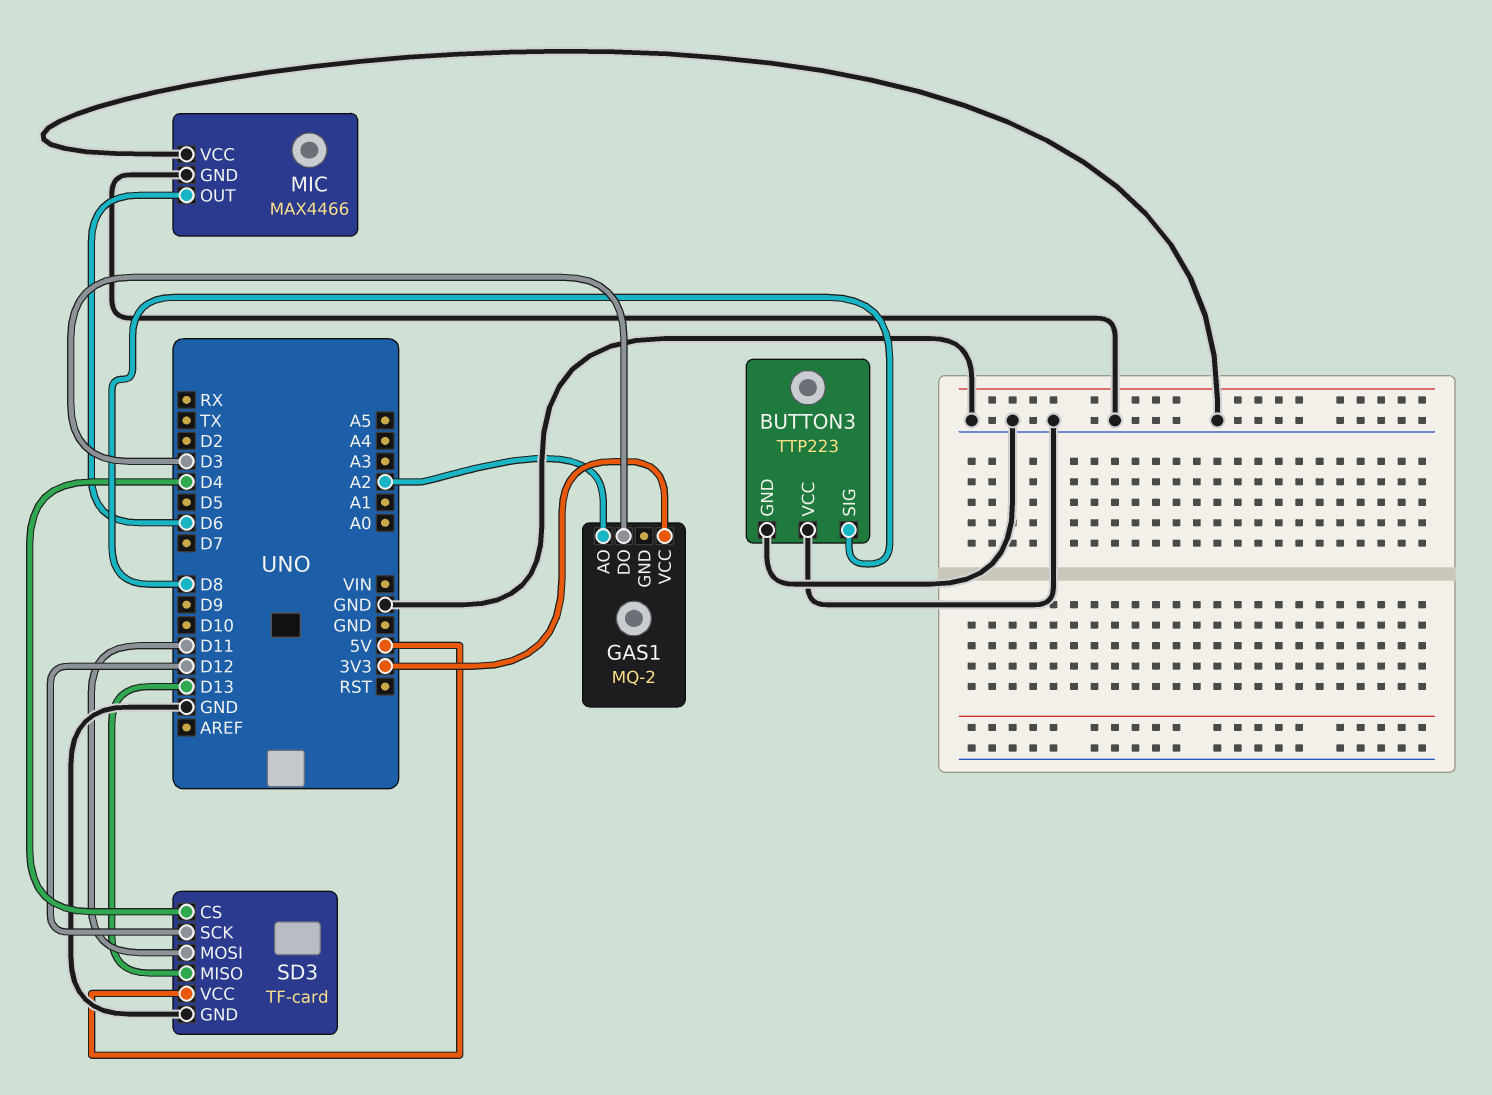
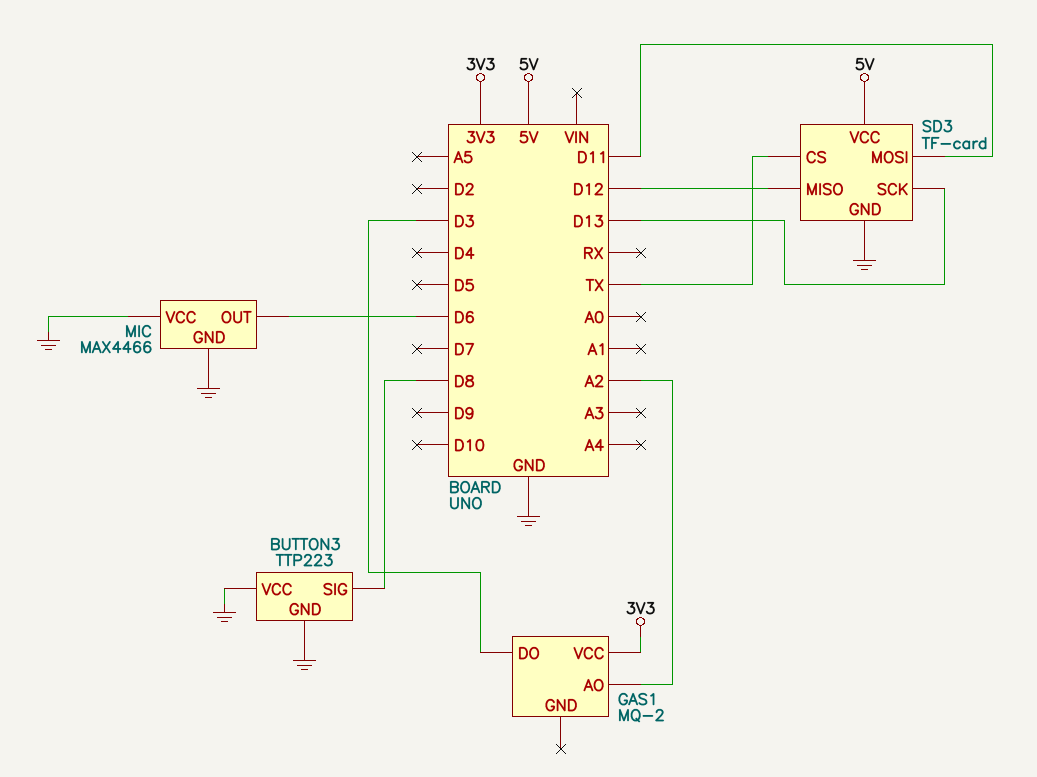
SD3 pin CS: D4 -> TX
SD3 pin MISO: D13 -> D12
SD3 pin SCK: D12 -> D13

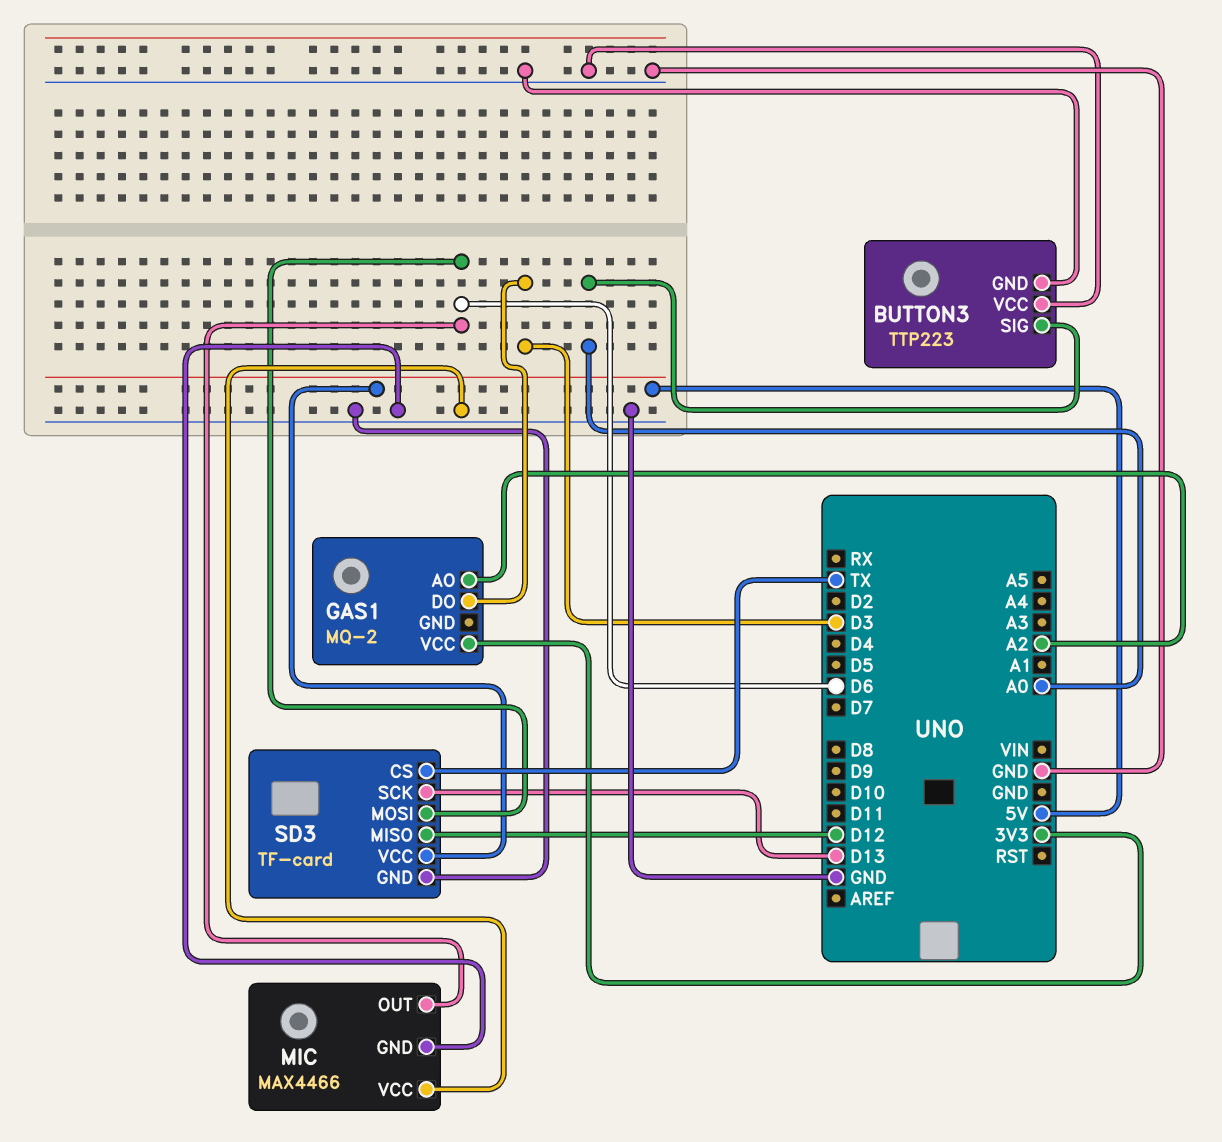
BUTTON3 pin SIG: D8 -> A0
SD3 pin MOSI: D11 -> D6

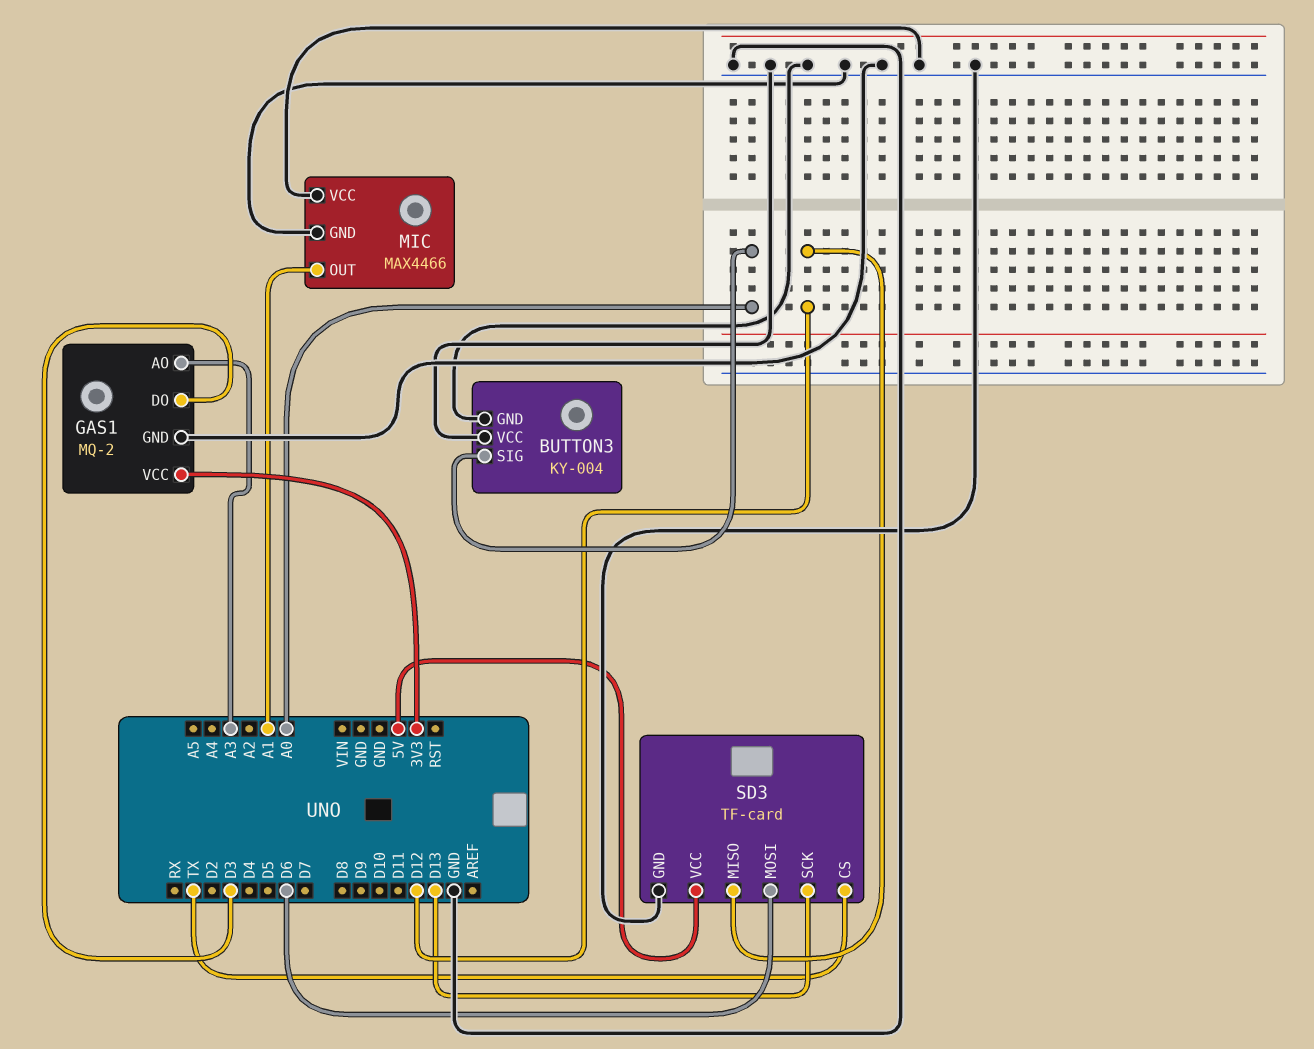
BUTTON3: TTP223 -> KY-004
GAS1 pin AO: A2 -> A3
GAS1 pin GND: none -> GND
MIC pin OUT: D6 -> A1

